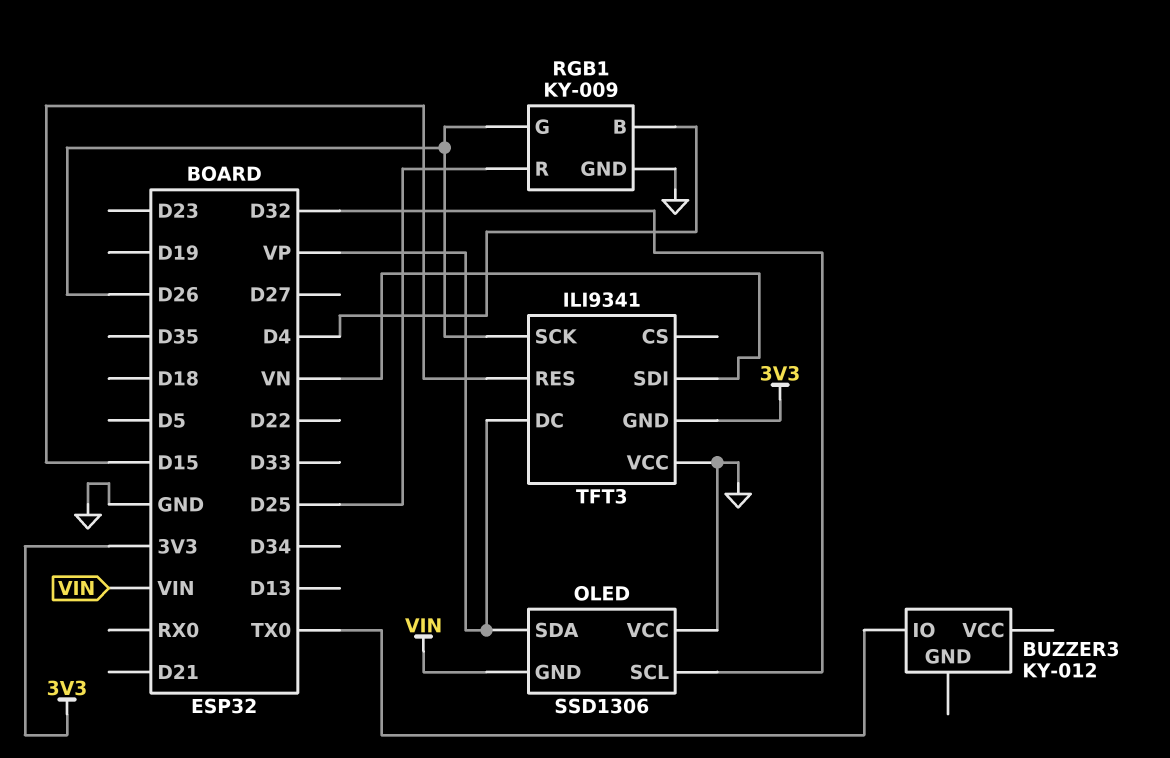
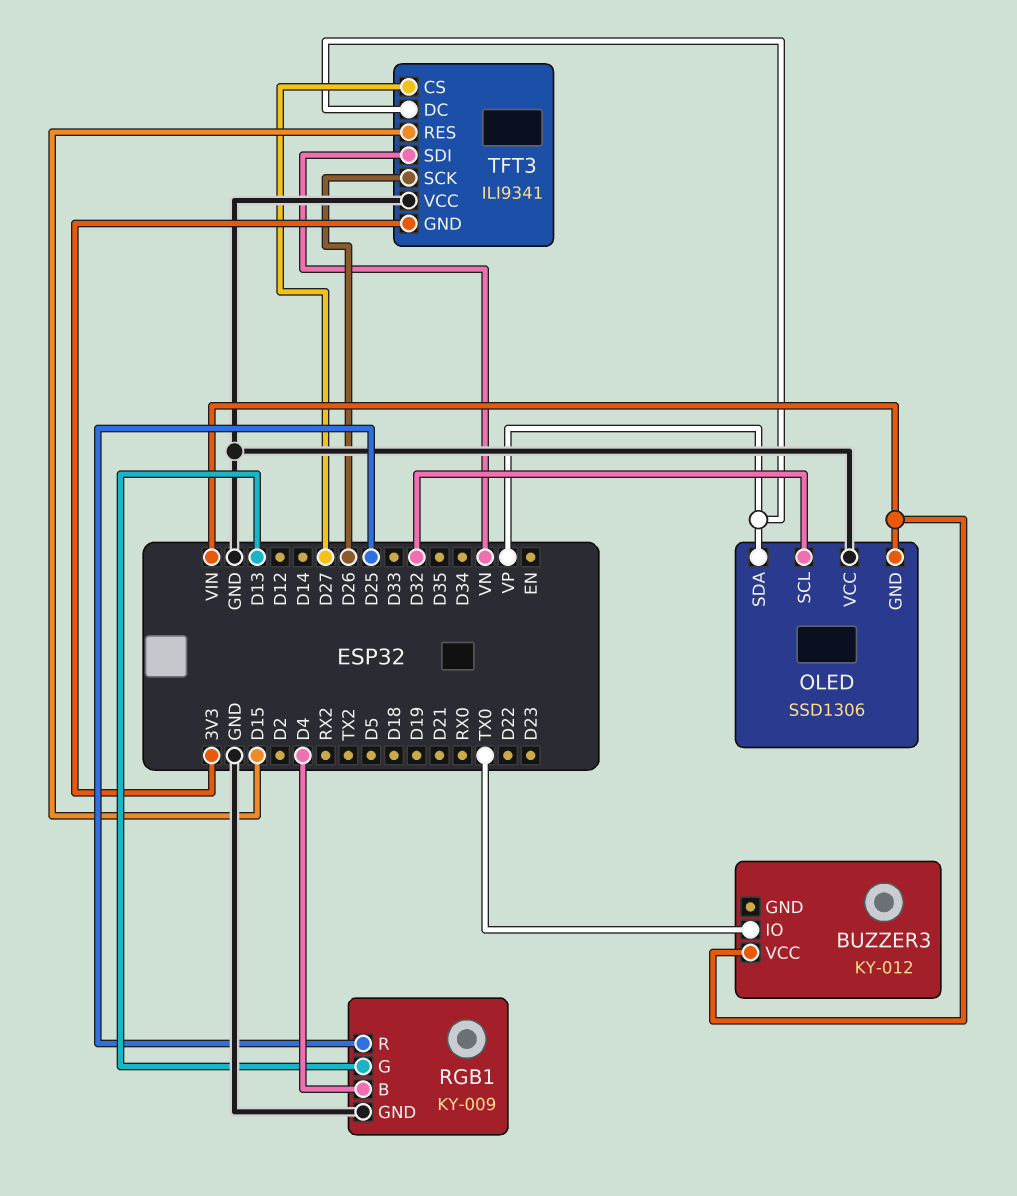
BUZZER3 pin VCC: none -> VIN
RGB1 pin G: D26 -> D13
TFT3 pin CS: none -> D27

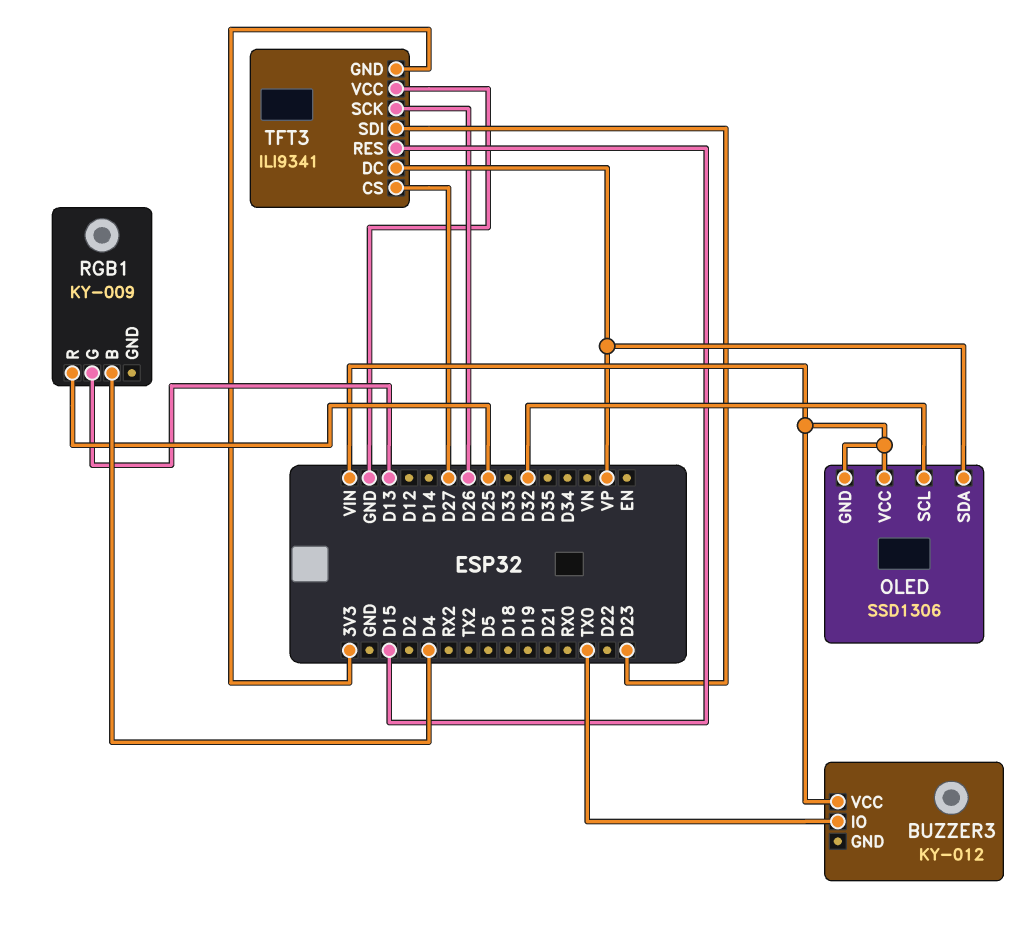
OLED pin VCC: GND -> VIN
RGB1 pin GND: GND -> none
TFT3 pin SDI: VN -> D23

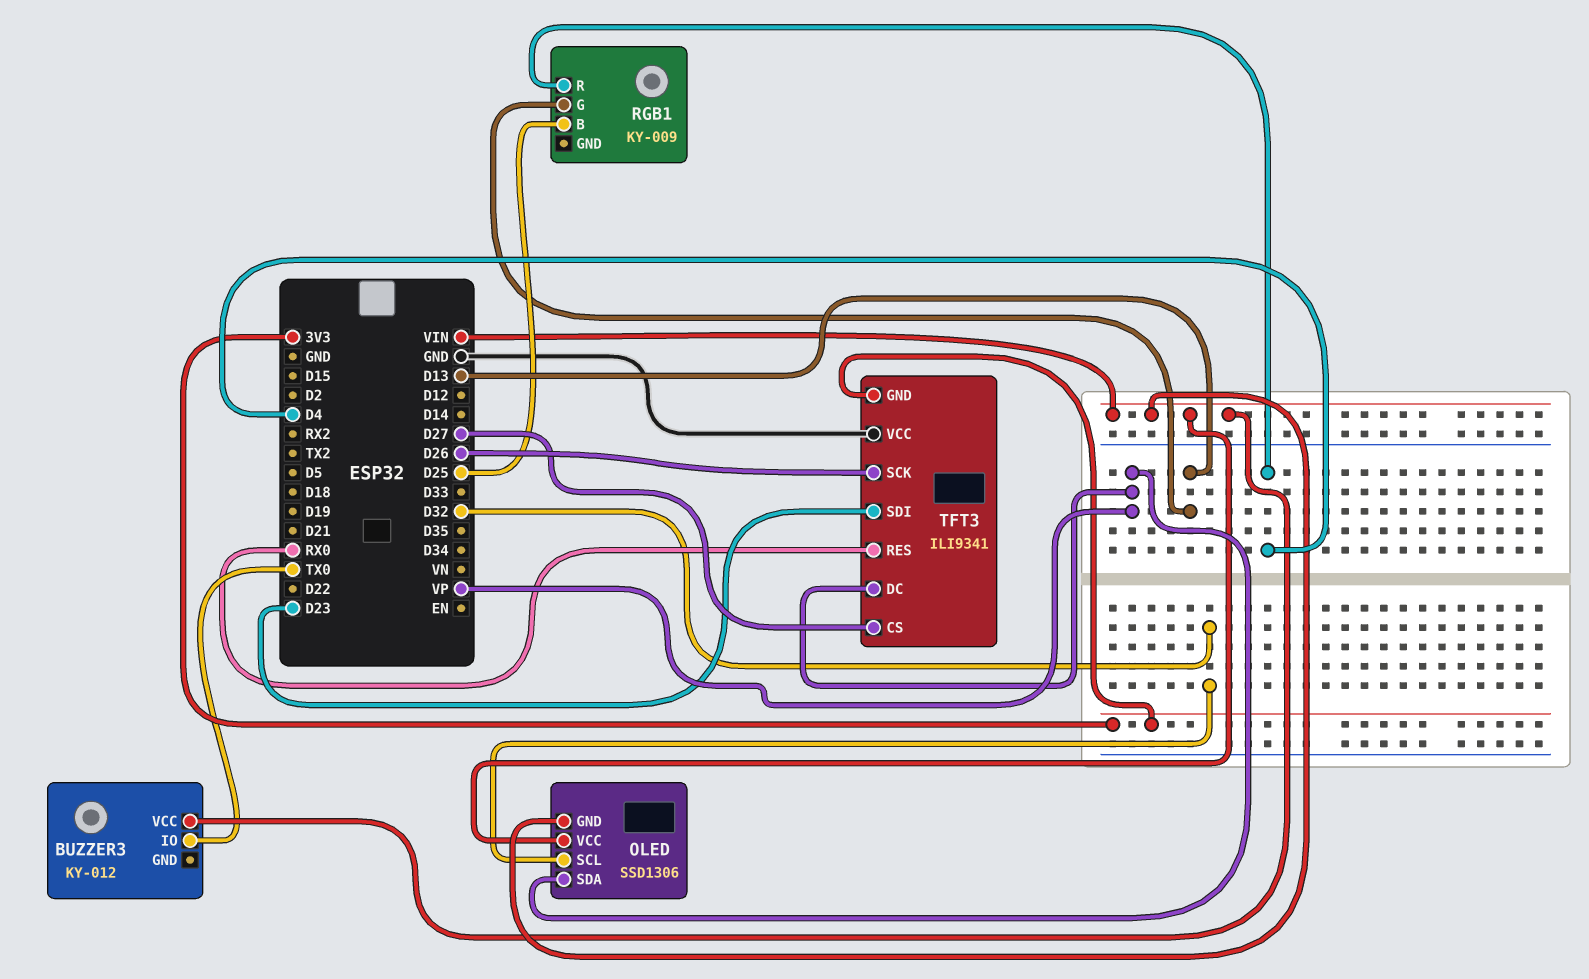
RGB1 pin B: D4 -> D25
RGB1 pin R: D25 -> D4
TFT3 pin RES: D15 -> RX0

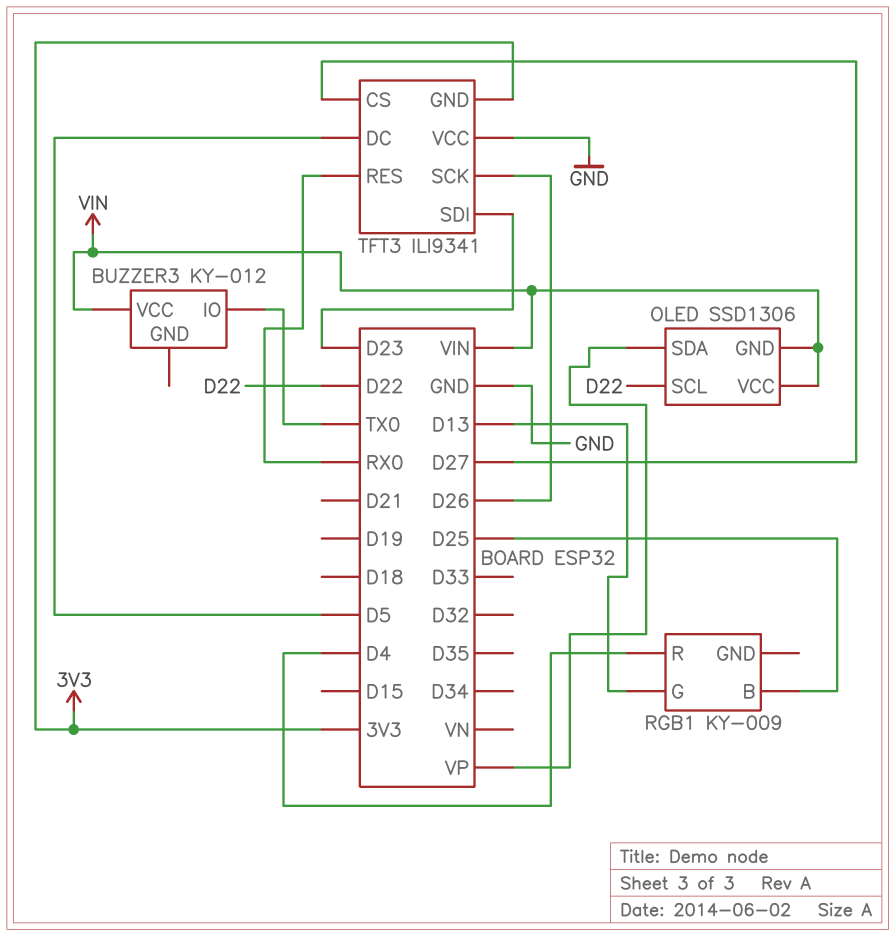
OLED pin SCL: D32 -> D22
TFT3 pin DC: VP -> D5

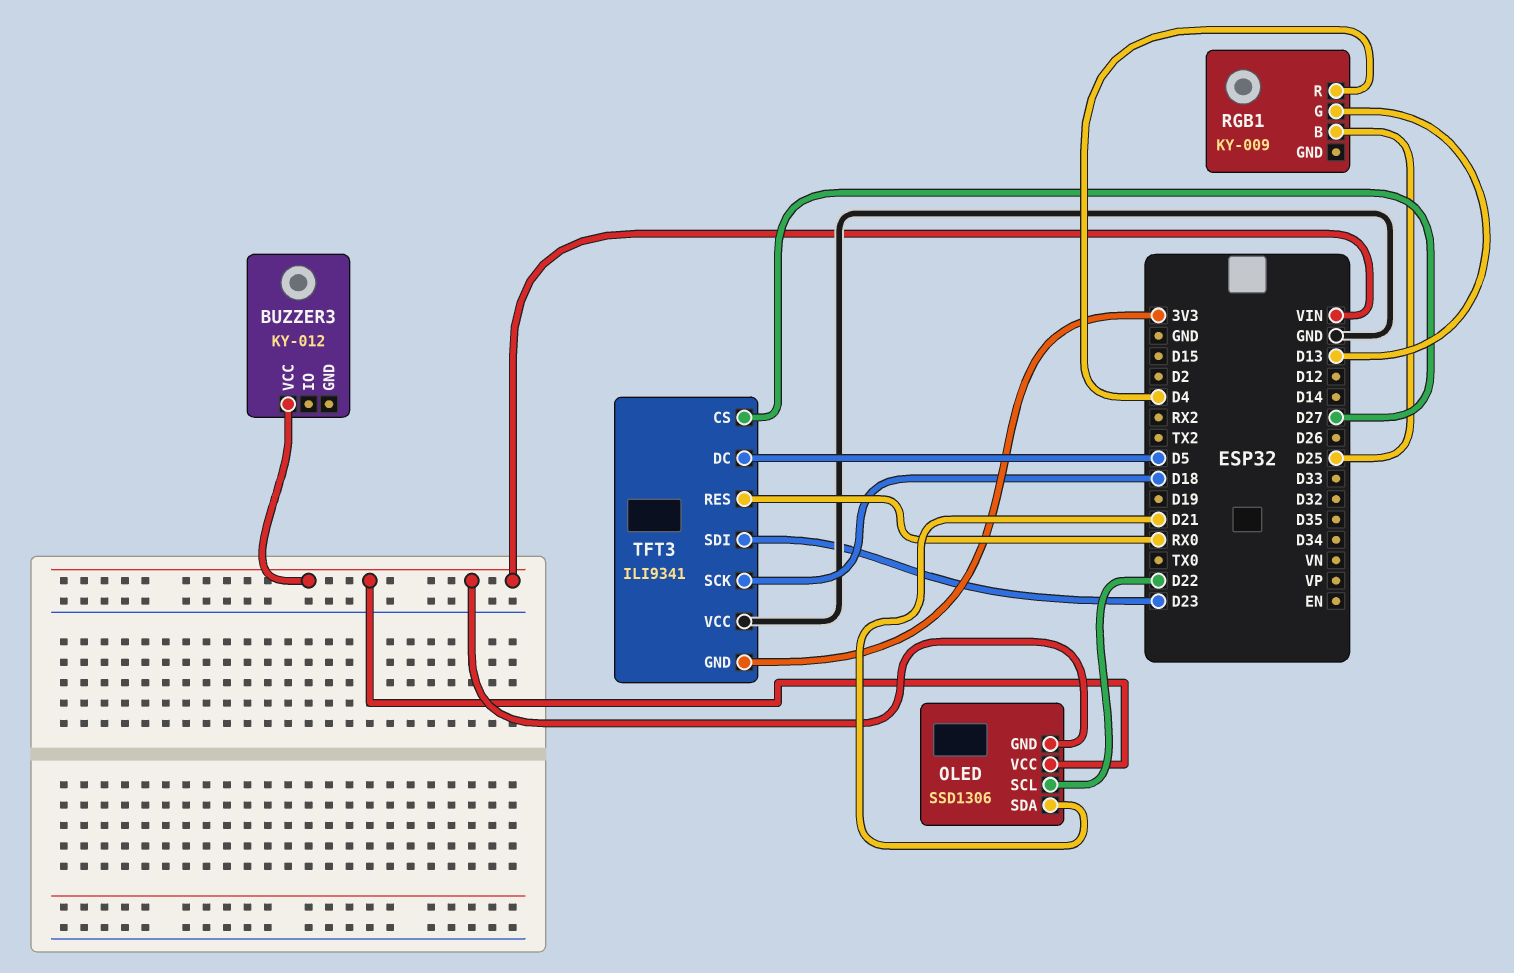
BUZZER3 pin IO: TX0 -> none
OLED pin SDA: VP -> D21
TFT3 pin SCK: D26 -> D18

